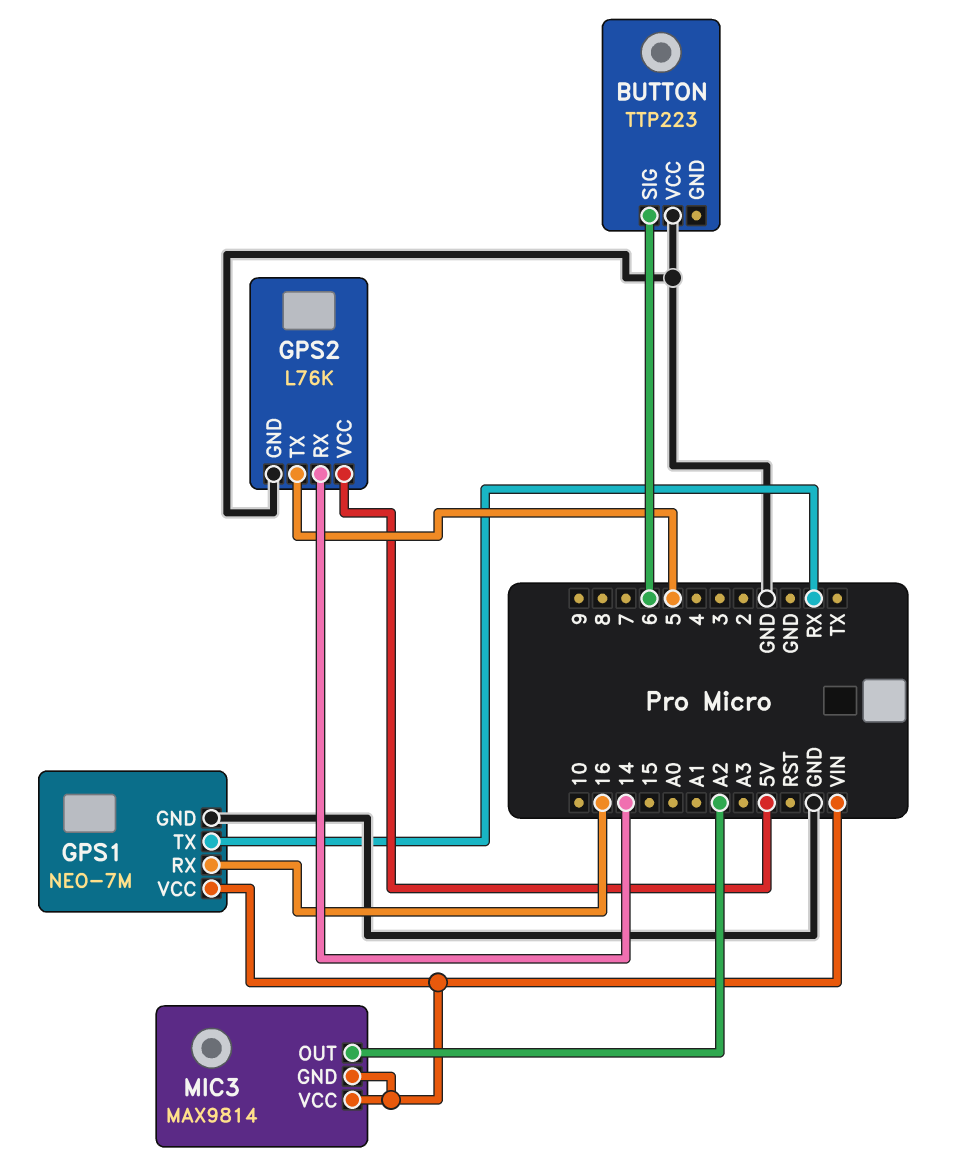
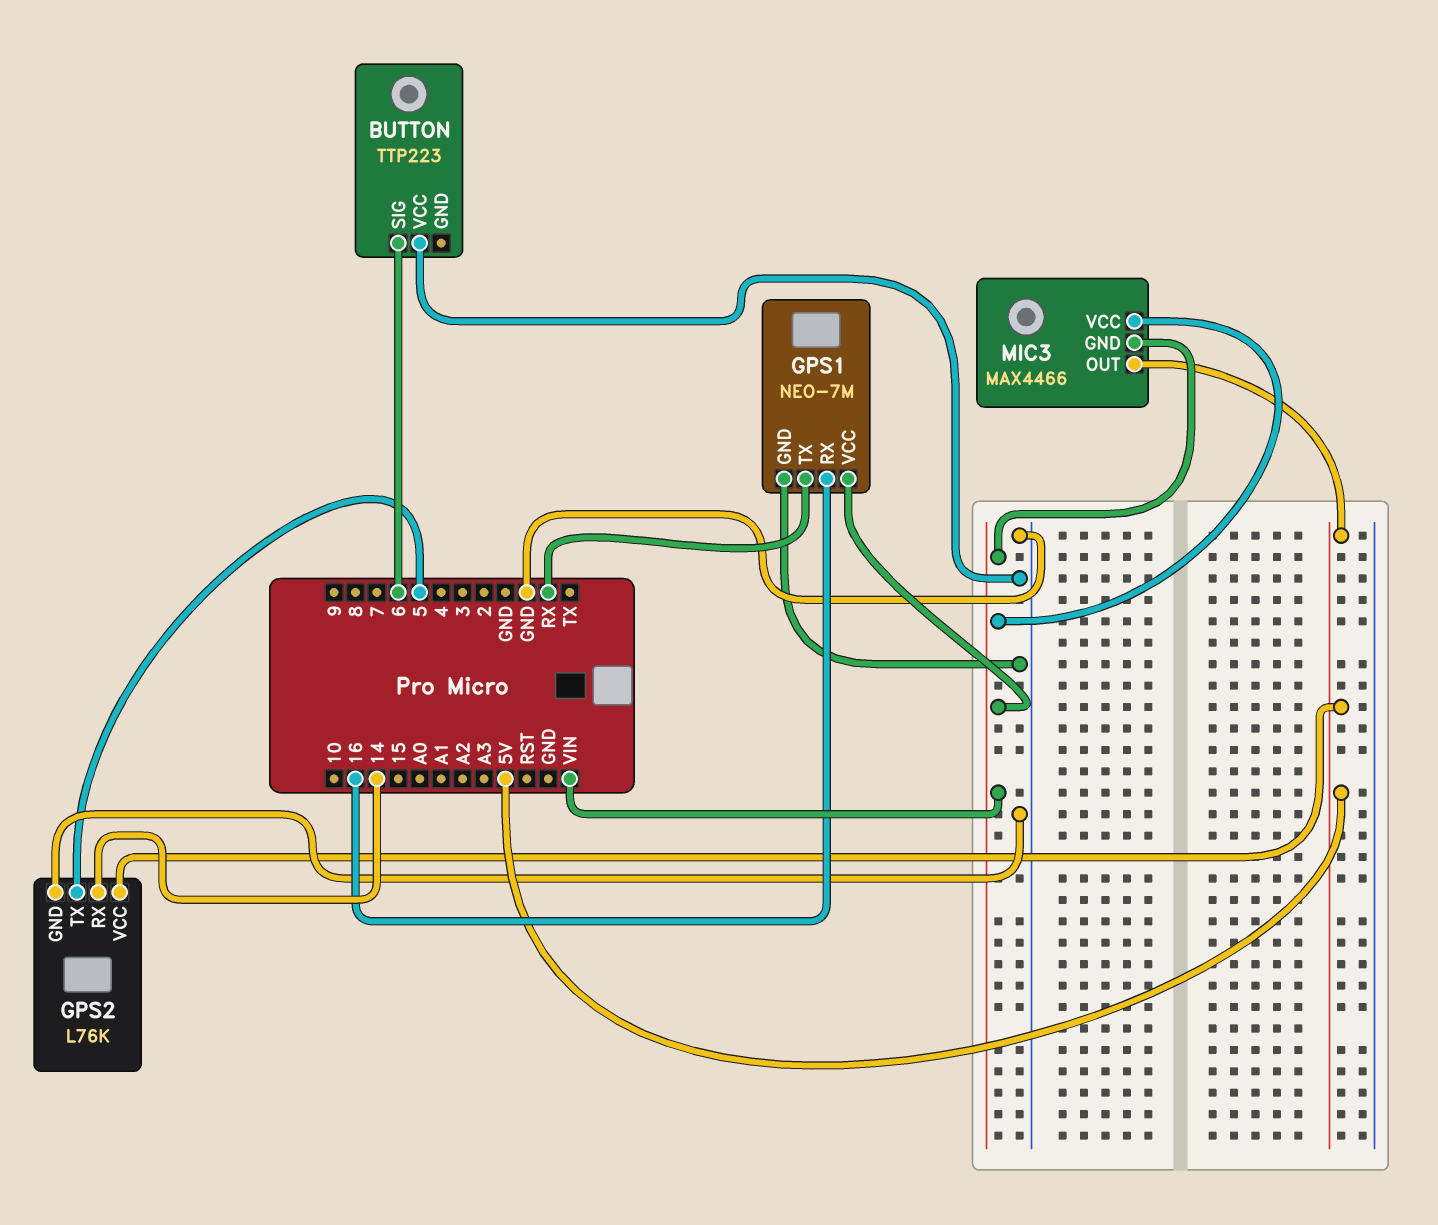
MIC3: MAX9814 -> MAX4466
MIC3 pin OUT: A2 -> 5V

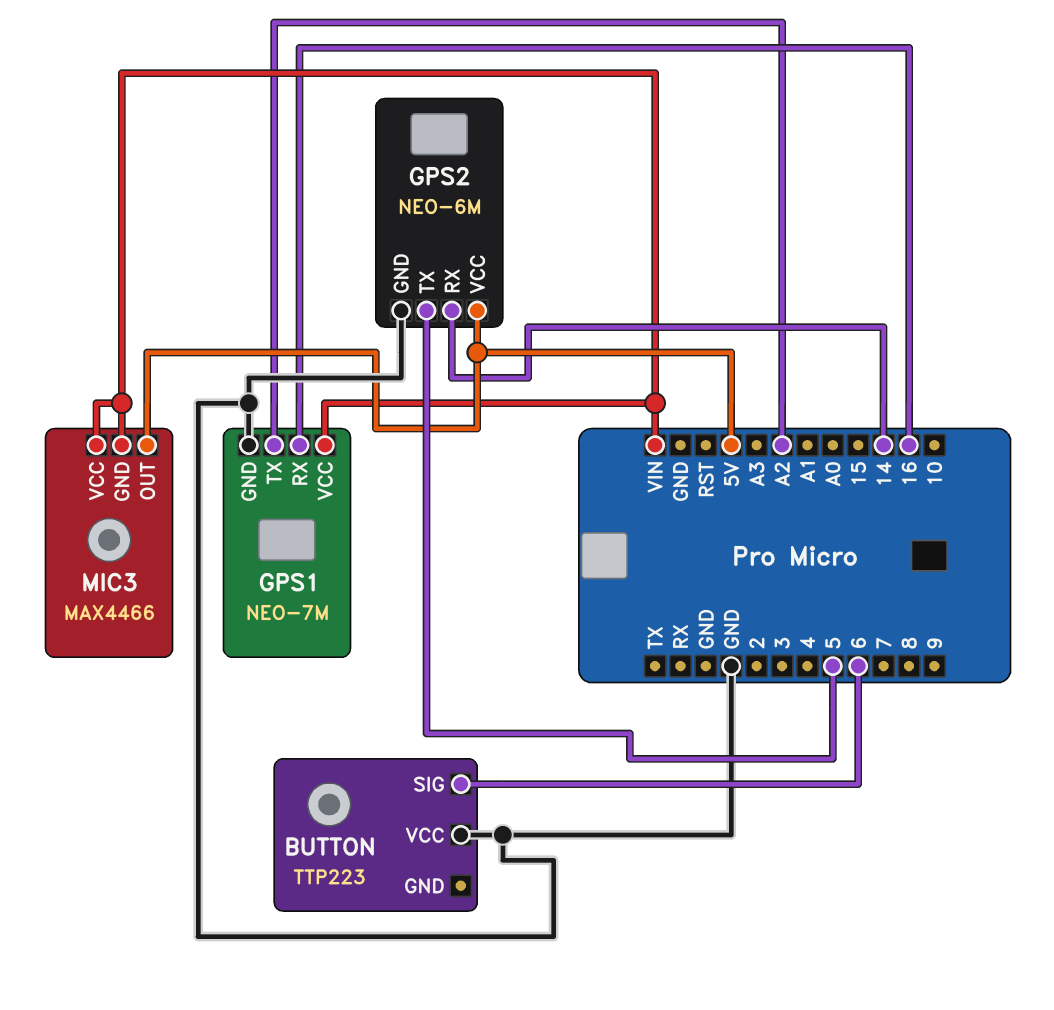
GPS1 pin TX: RX -> A2
GPS2: L76K -> NEO-6M

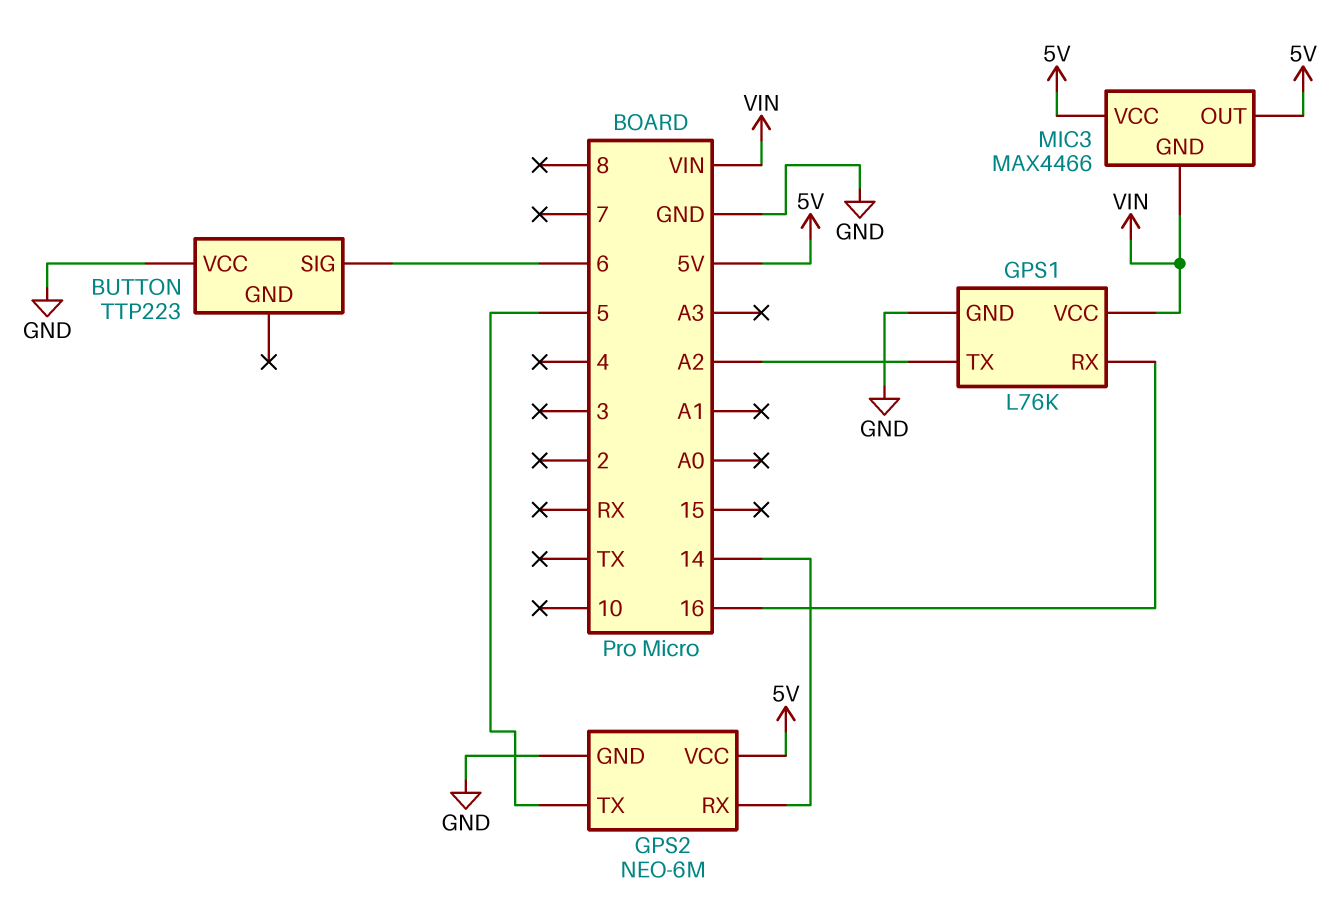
GPS1: NEO-7M -> L76K
MIC3 pin VCC: VIN -> 5V

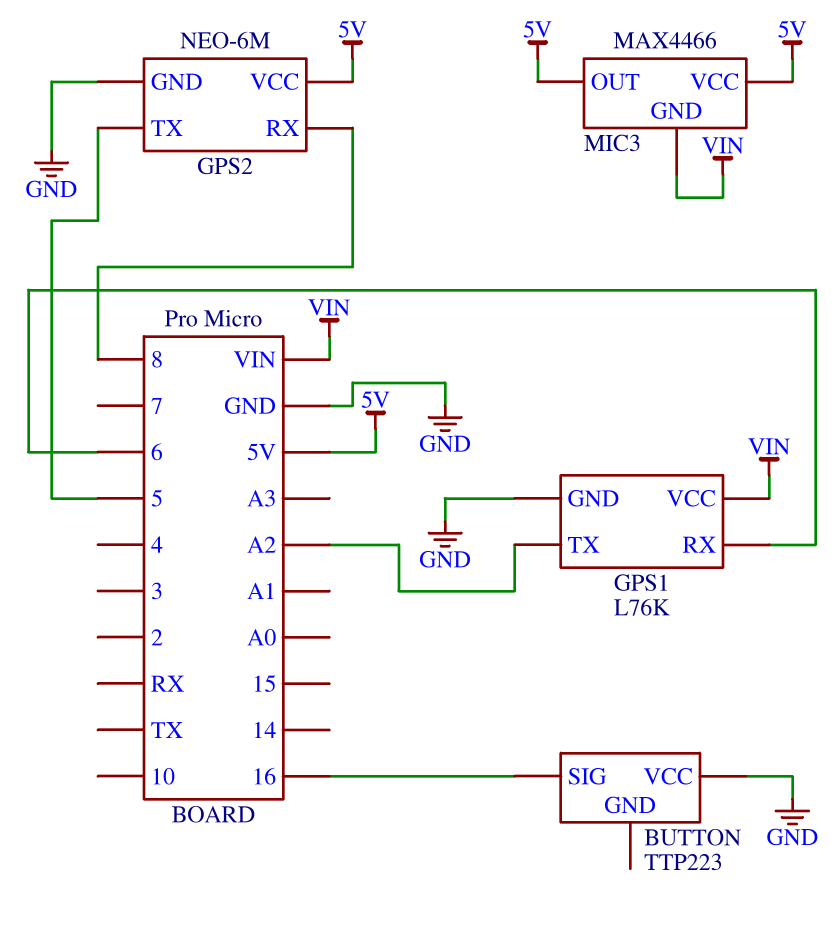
BUTTON pin SIG: 6 -> 16
GPS1 pin RX: 16 -> 6
GPS2 pin RX: 14 -> 8

